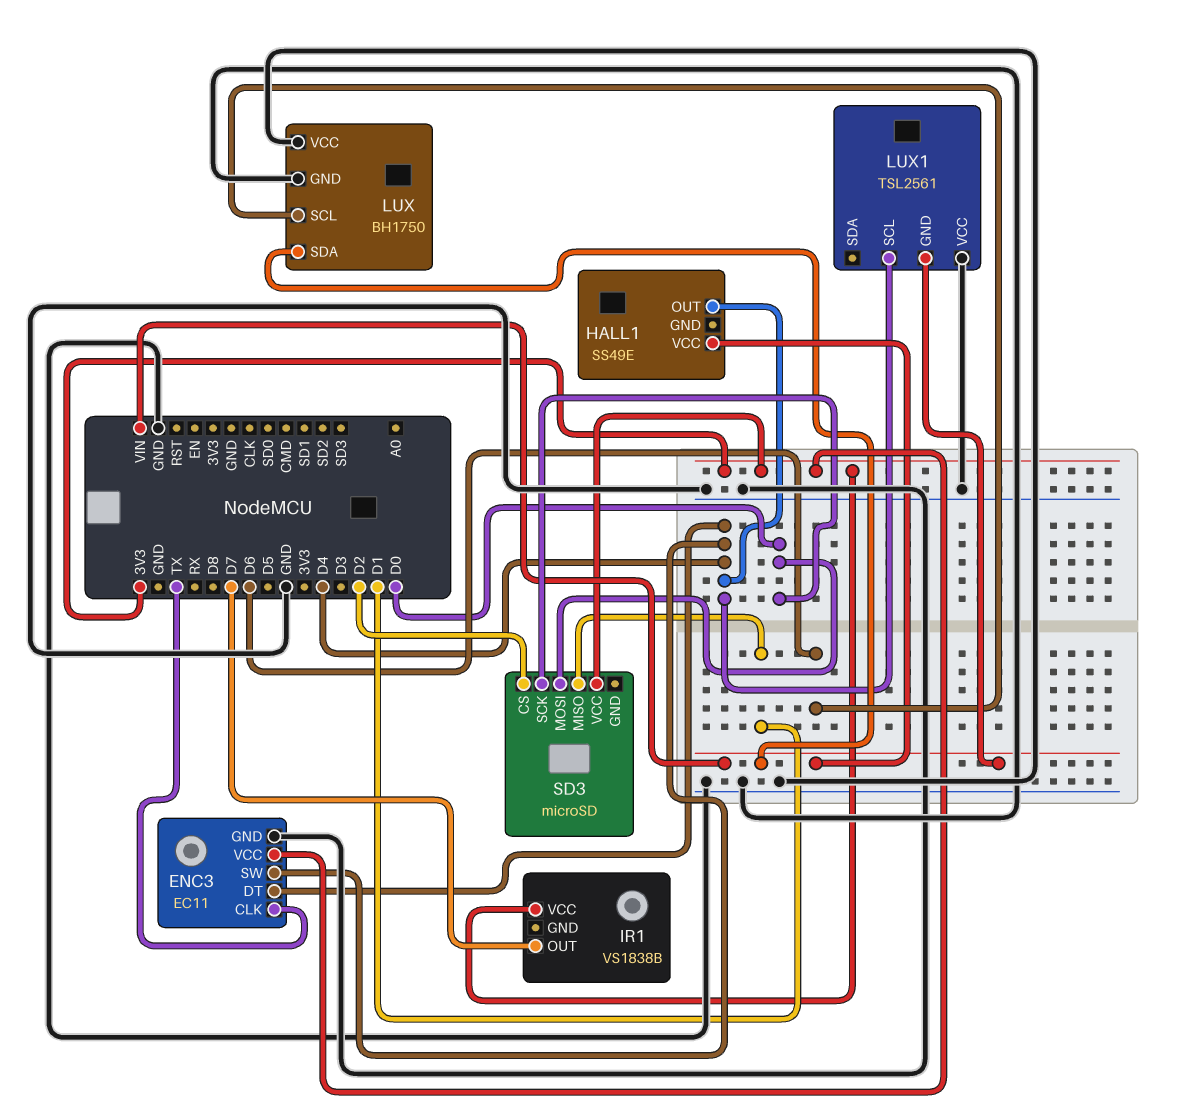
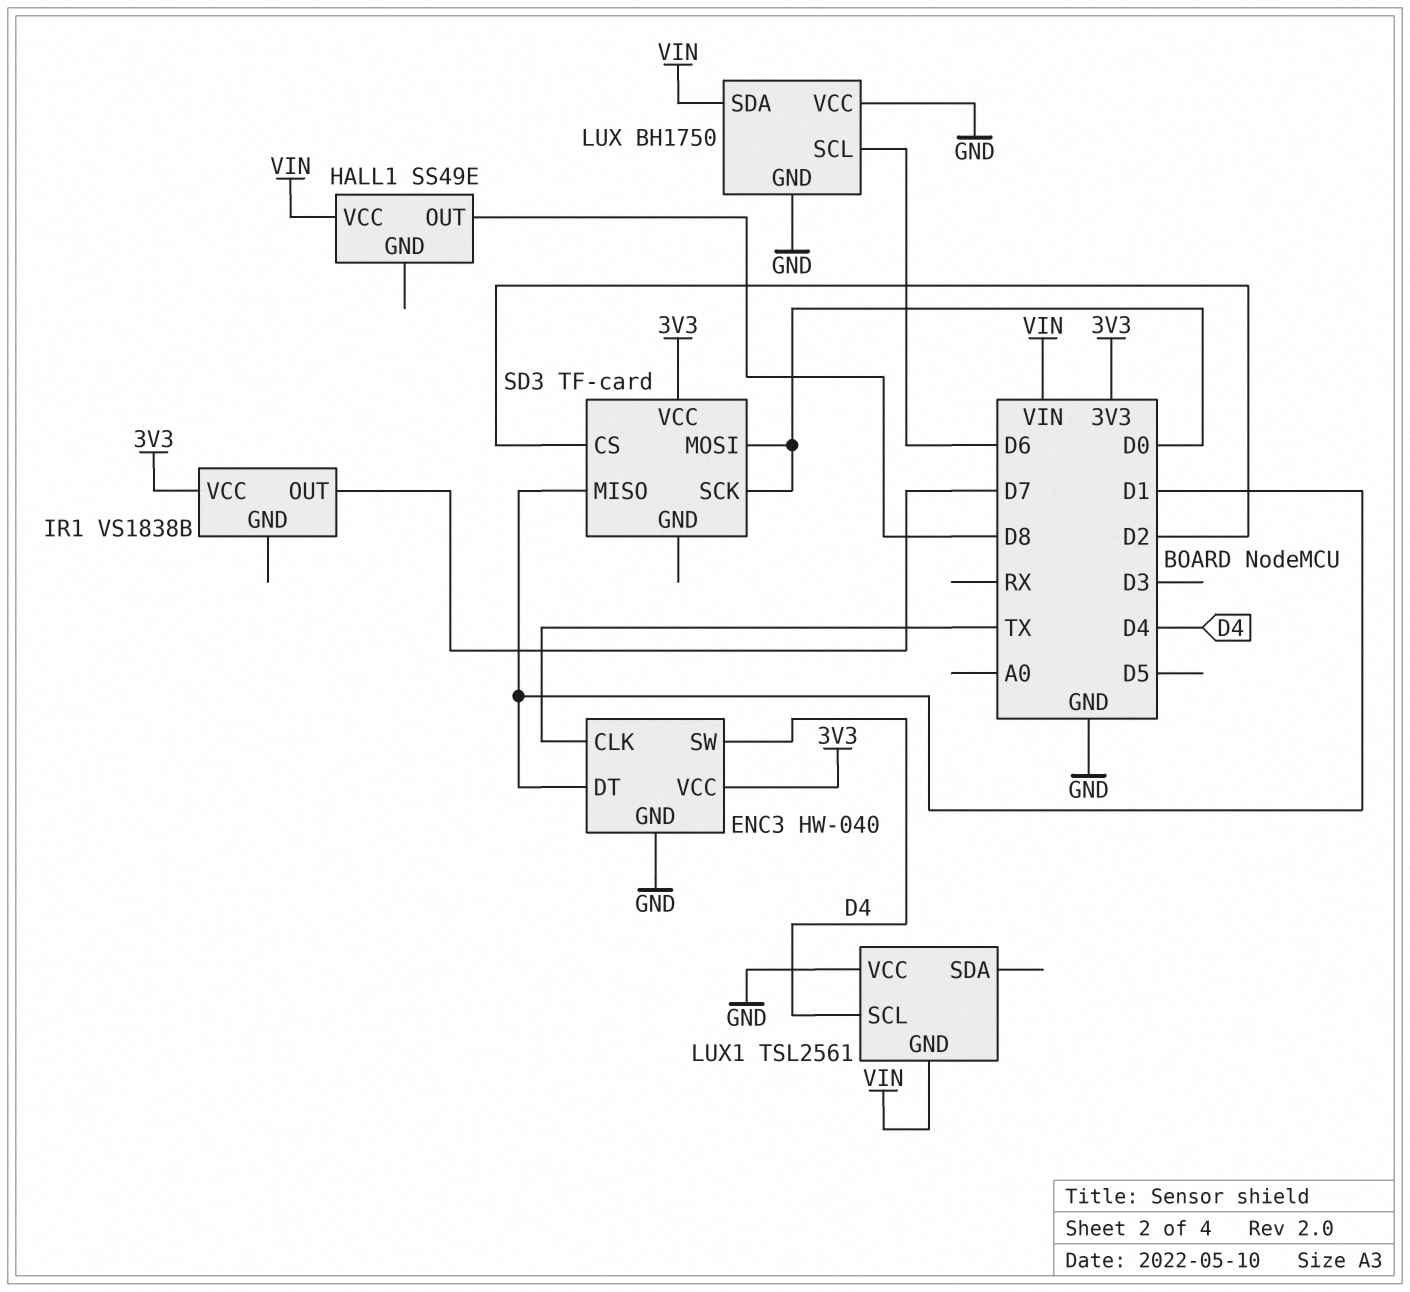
ENC3: EC11 -> HW-040
ENC3 pin DT: D4 -> D1
HALL1 pin OUT: D4 -> D8
SD3: microSD -> TF-card

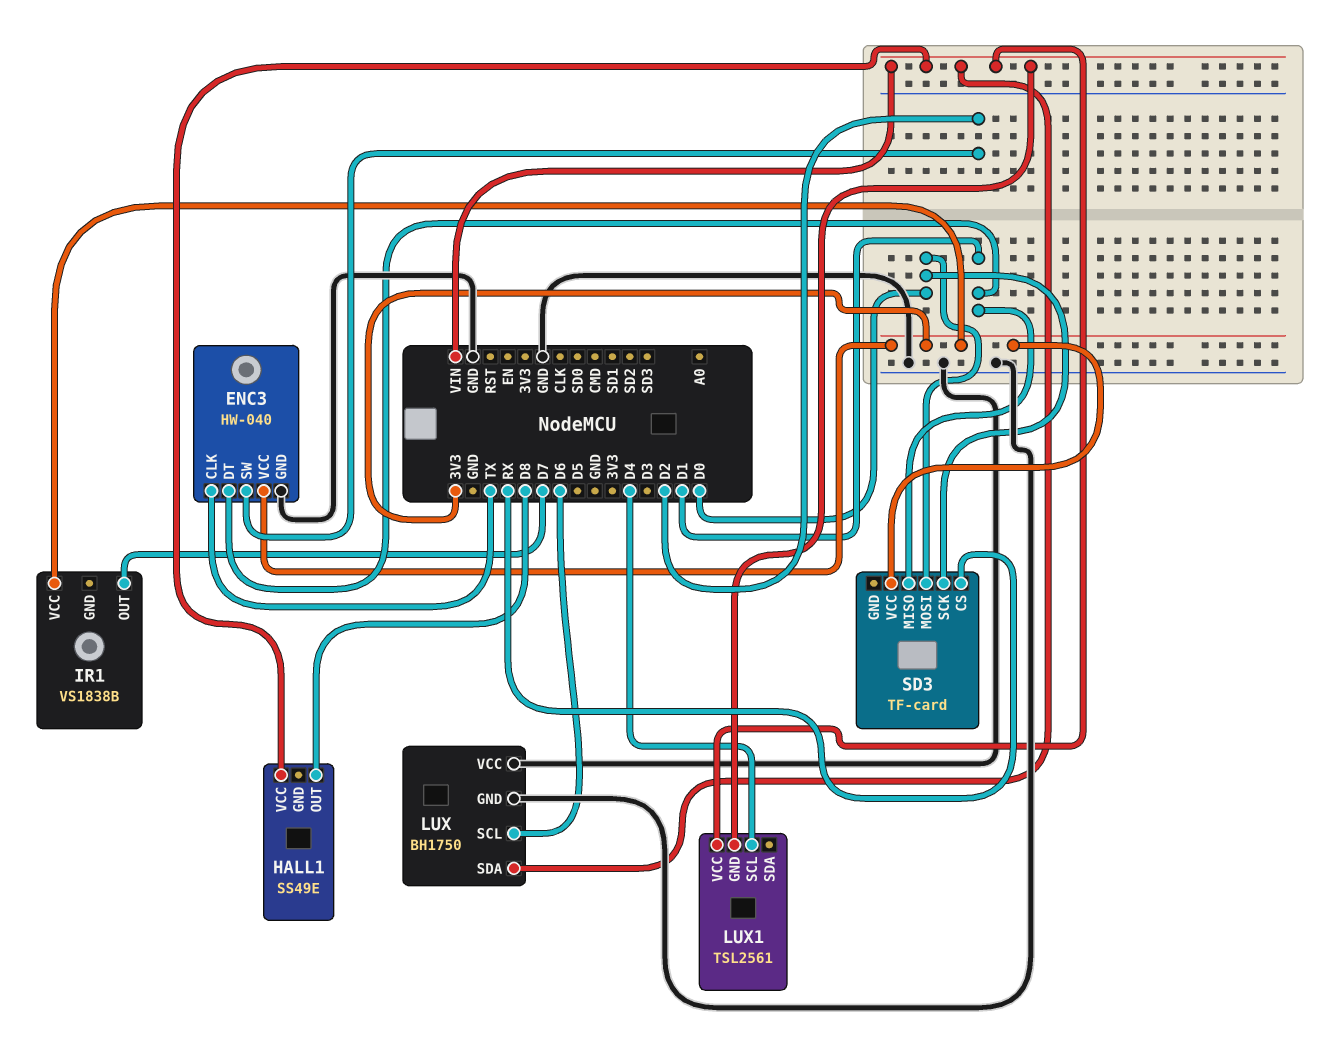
ENC3 pin SW: D4 -> D2
LUX1 pin VCC: GND -> VIN
SD3 pin CS: D2 -> RX

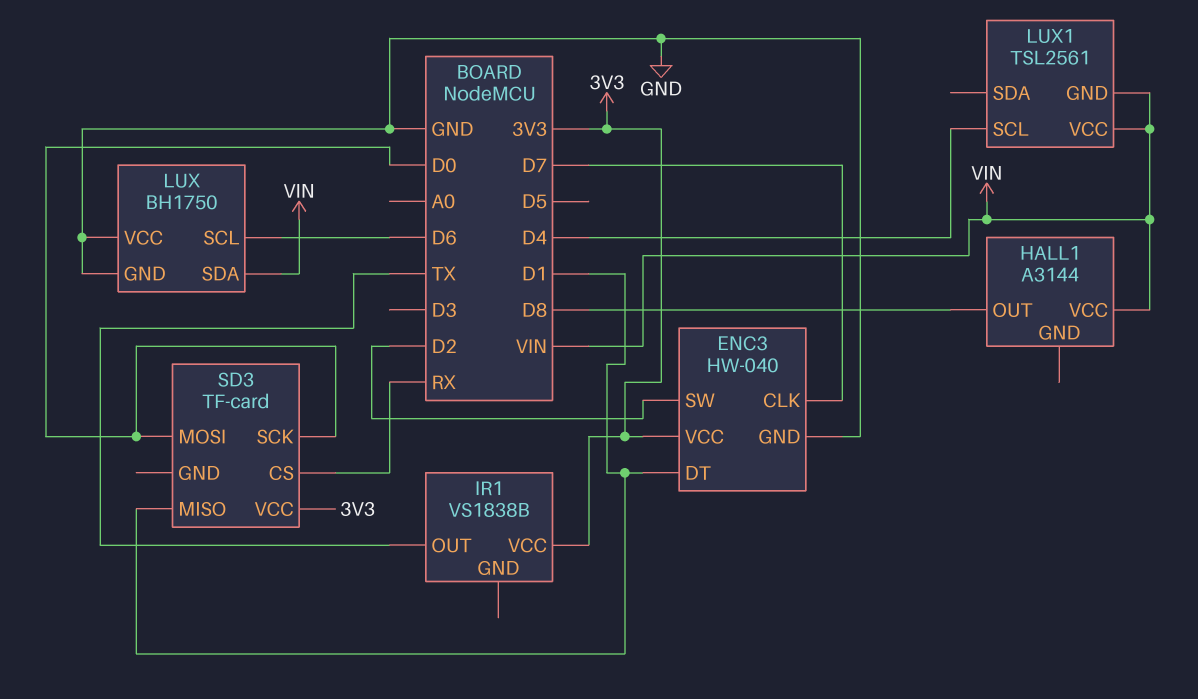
ENC3 pin CLK: TX -> D7
HALL1: SS49E -> A3144
IR1 pin OUT: D7 -> TX

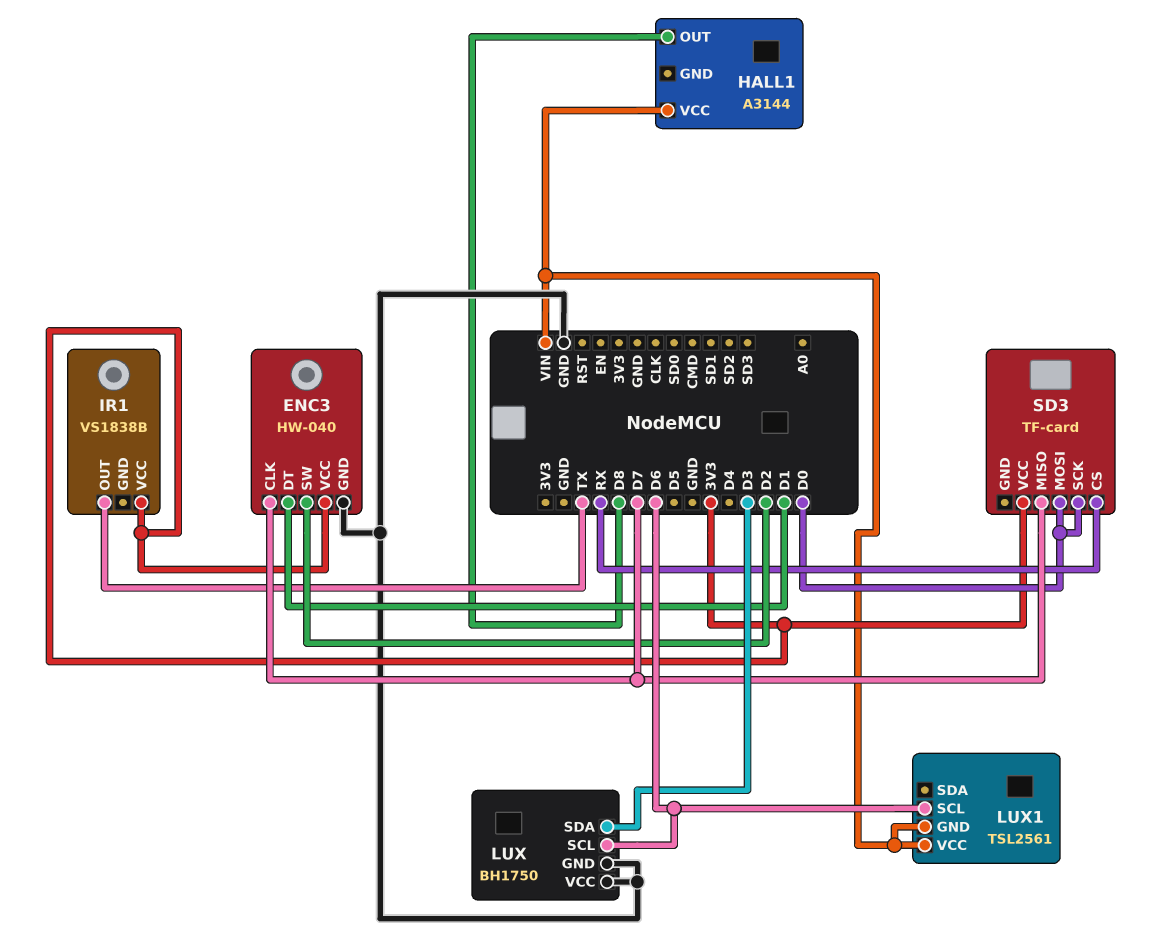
LUX pin SDA: VIN -> D3
LUX1 pin SCL: D4 -> D6
SD3 pin MISO: D1 -> D7

